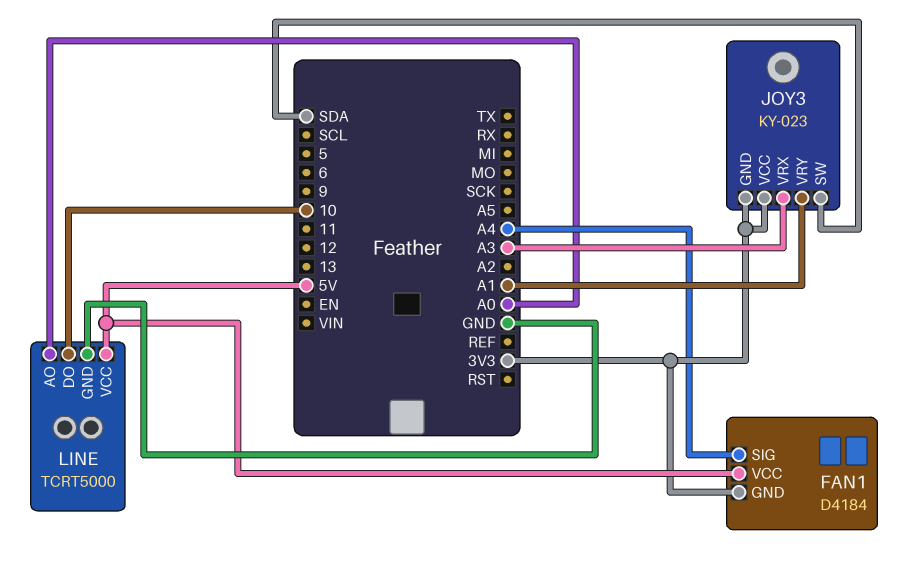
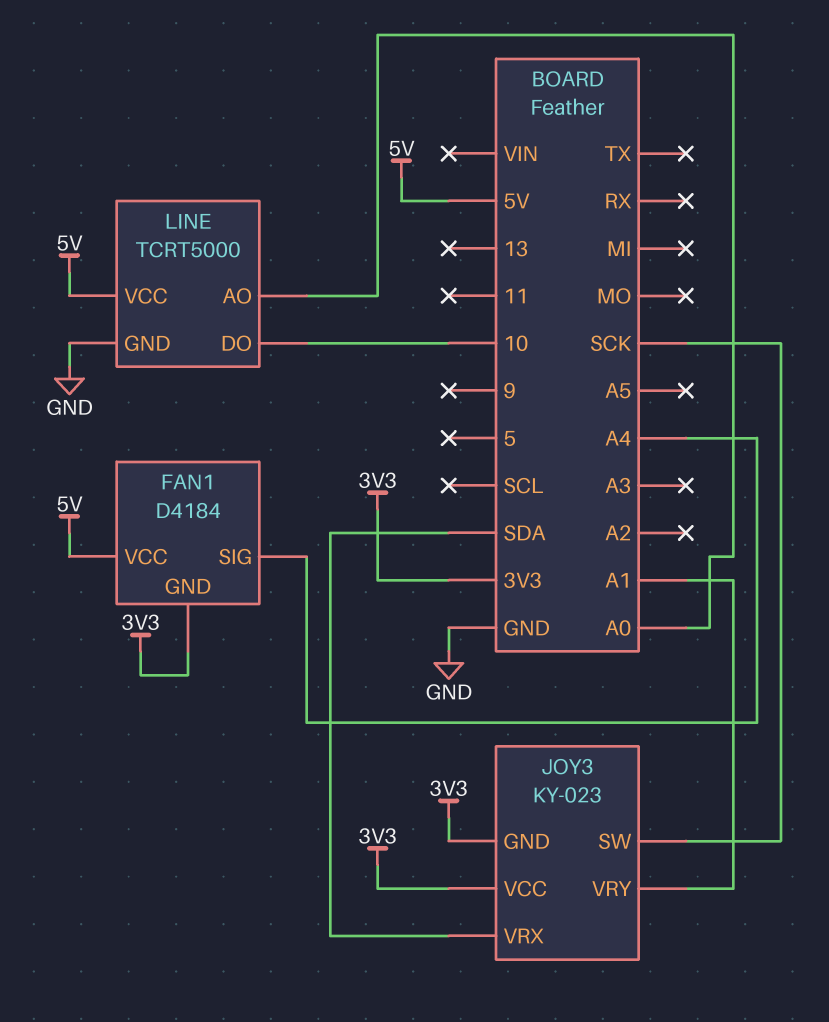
JOY3 pin SW: SDA -> SCK
JOY3 pin VRX: A3 -> SDA

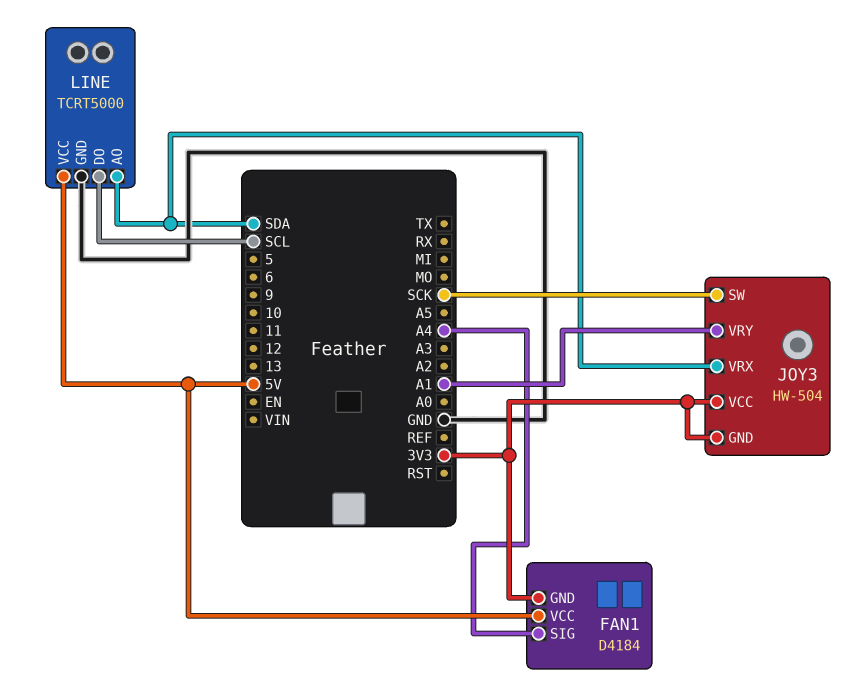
JOY3: KY-023 -> HW-504
LINE pin AO: A0 -> SDA
LINE pin DO: 10 -> SCL

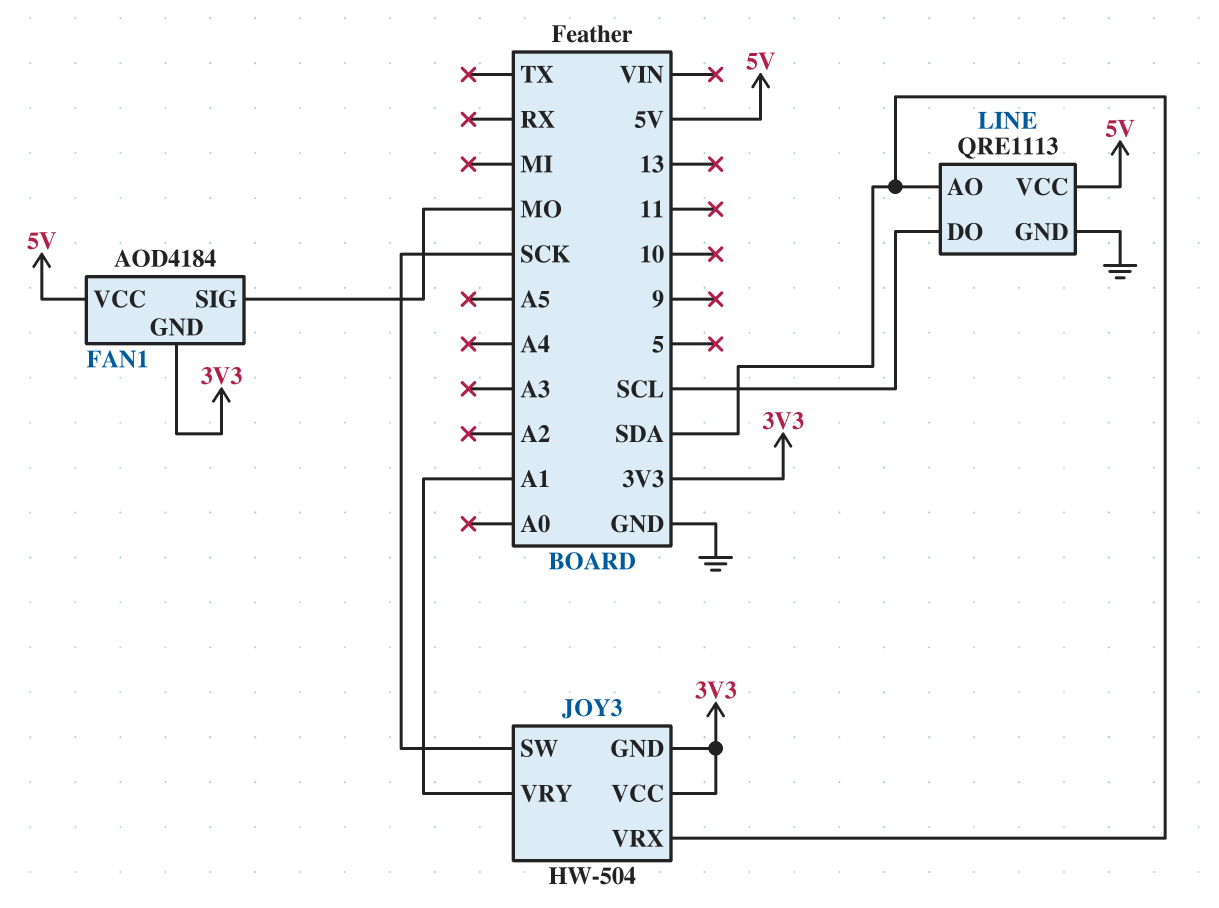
FAN1: D4184 -> AOD4184
FAN1 pin SIG: A4 -> MO
LINE: TCRT5000 -> QRE1113

